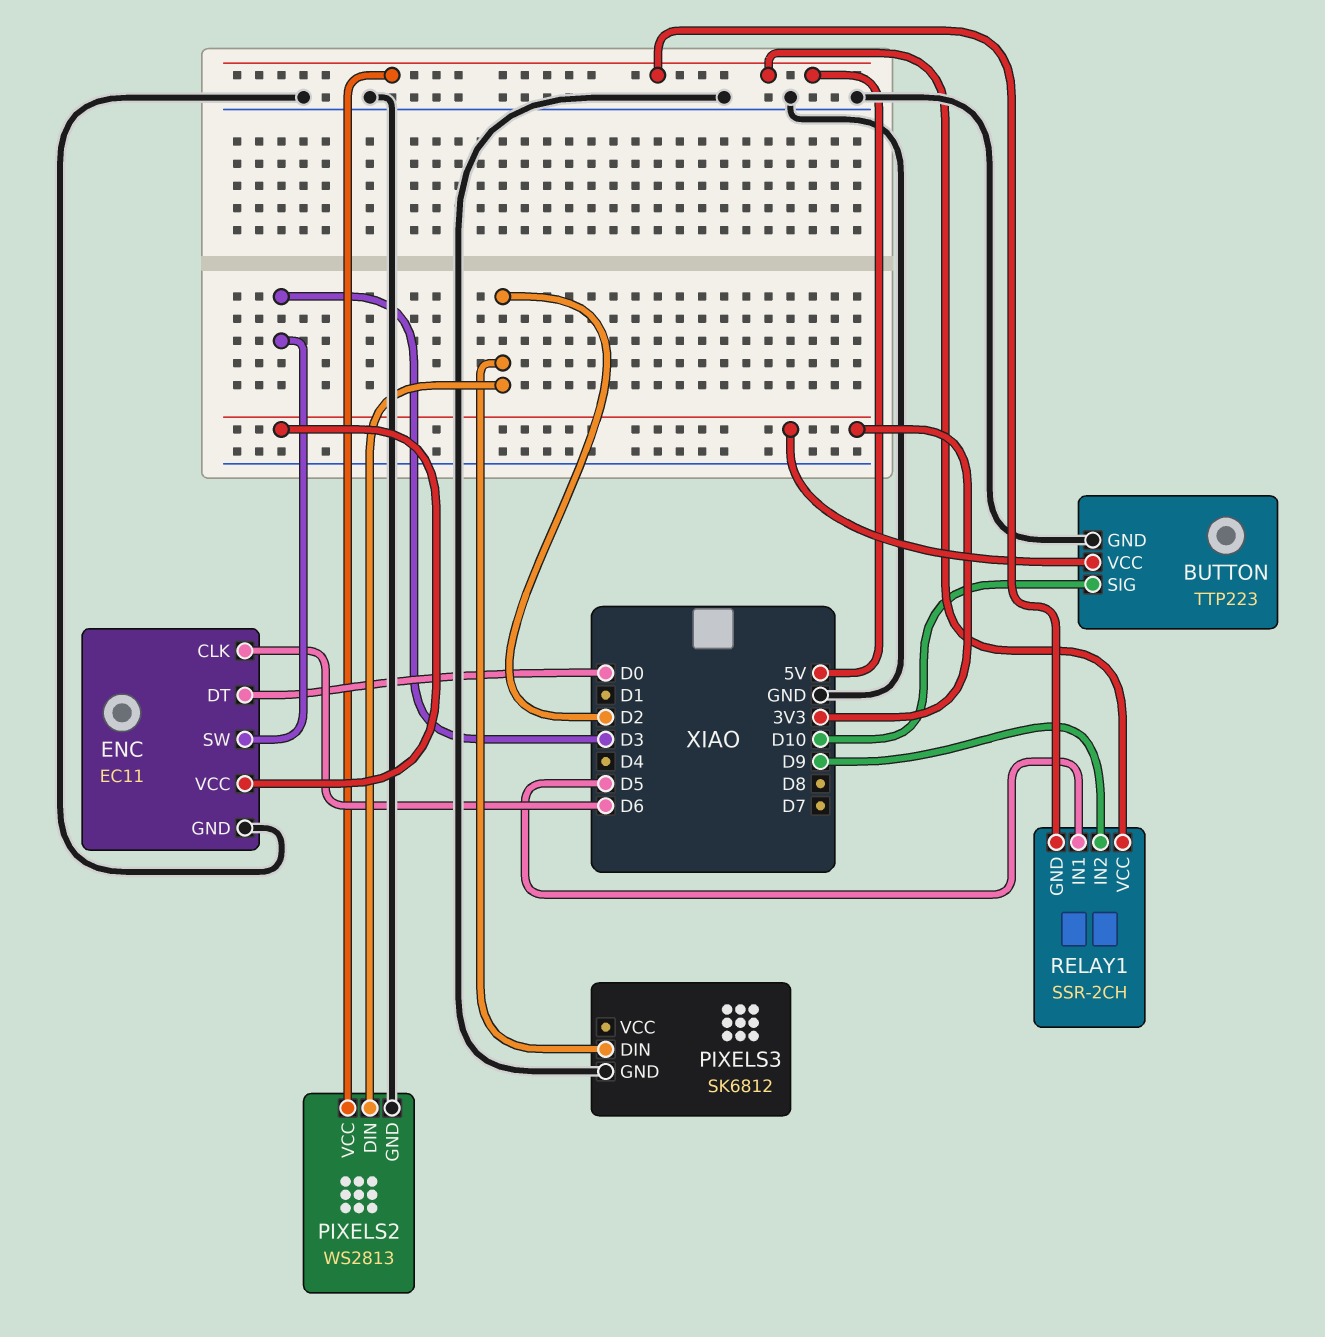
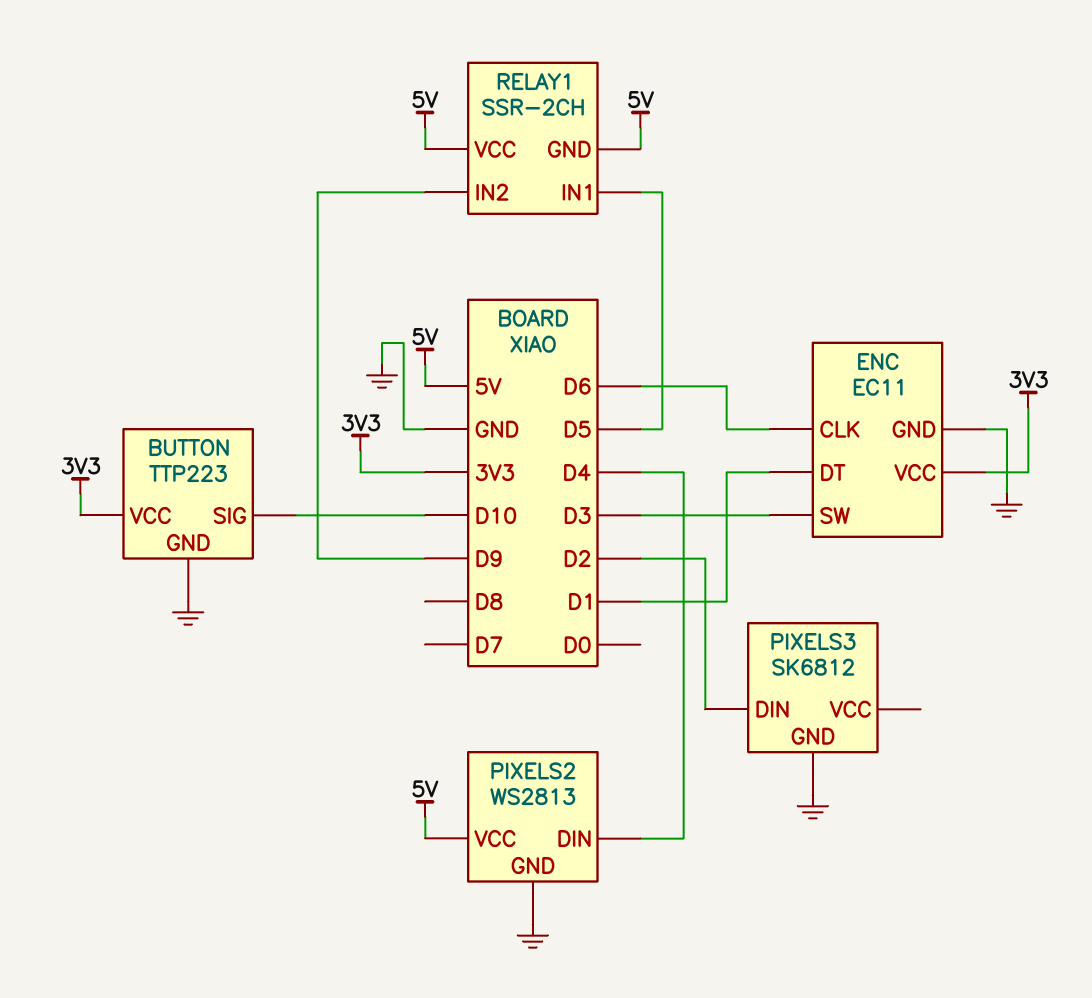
ENC pin DT: D0 -> D1
PIXELS2 pin DIN: D2 -> D4

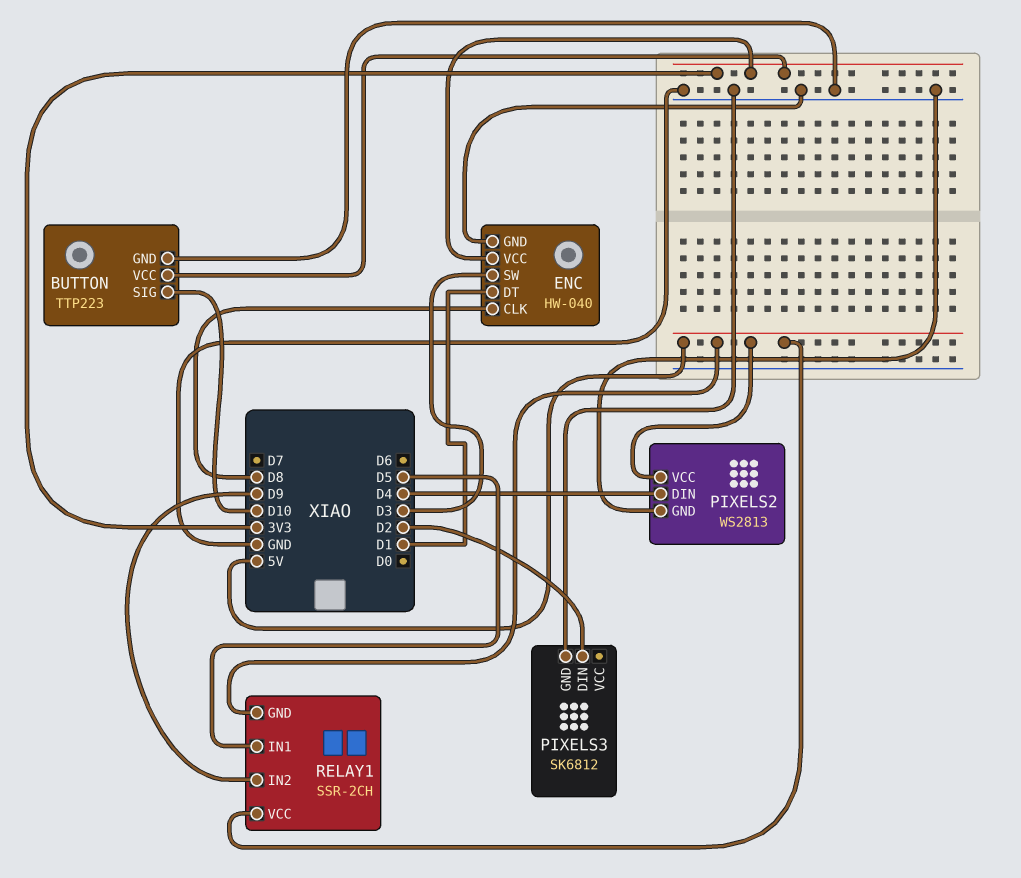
ENC: EC11 -> HW-040
ENC pin CLK: D6 -> D8

